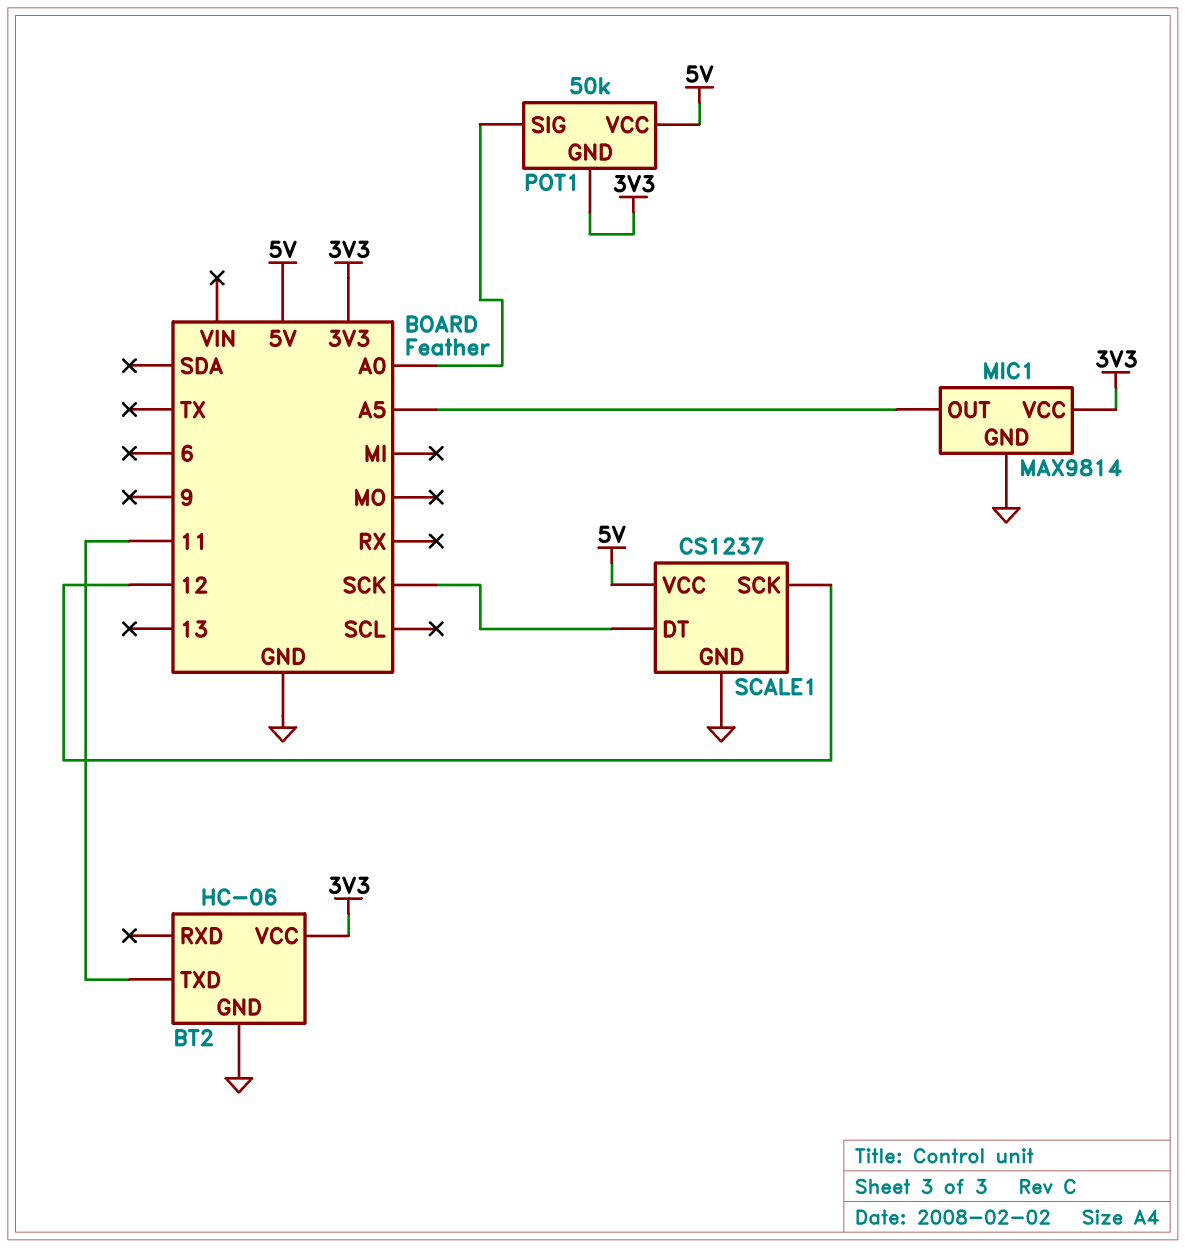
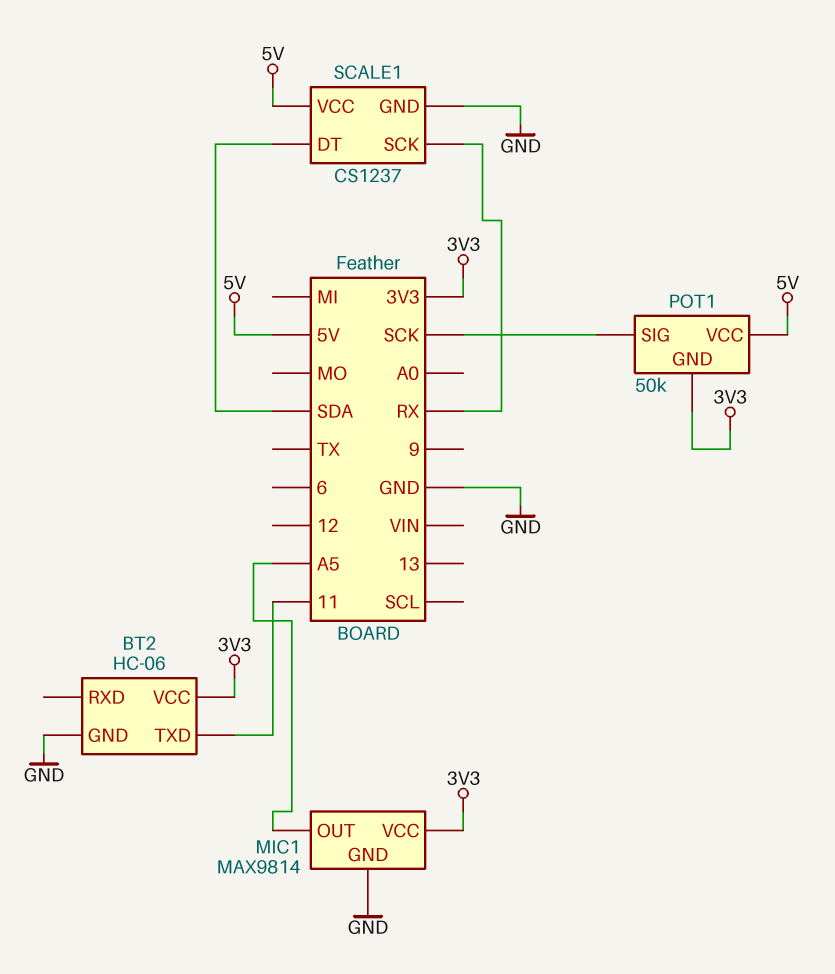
POT1 pin SIG: A0 -> SCK
SCALE1 pin DT: SCK -> SDA
SCALE1 pin SCK: 12 -> RX

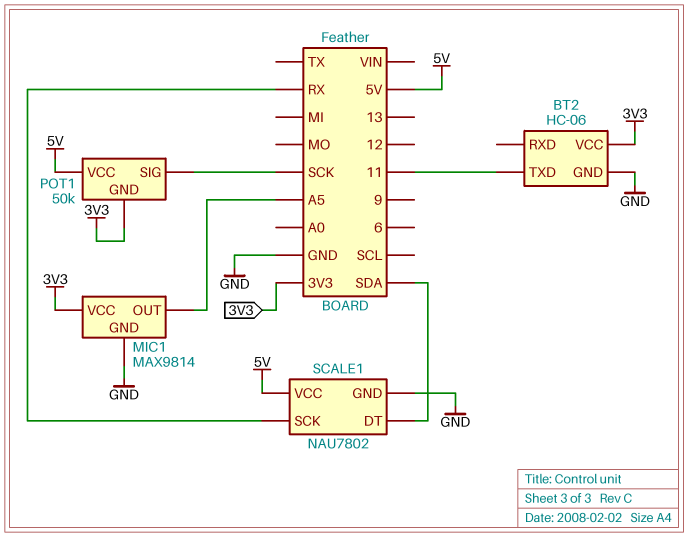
SCALE1: CS1237 -> NAU7802

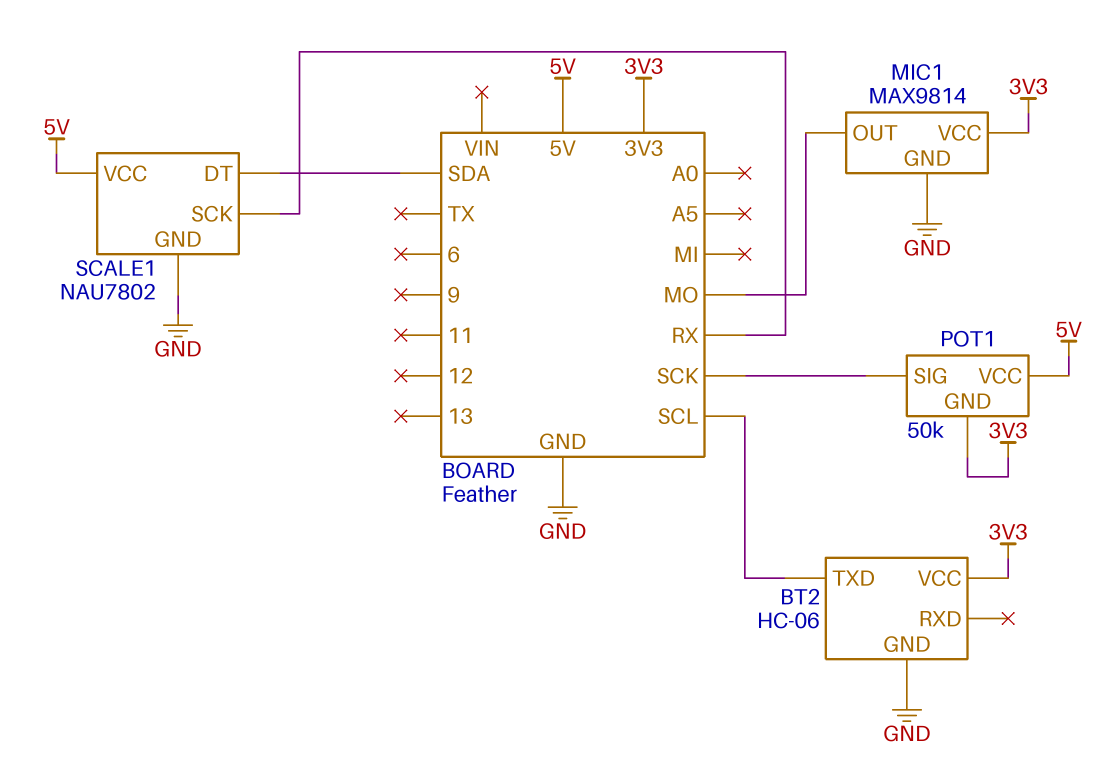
BT2 pin TXD: 11 -> SCL
MIC1 pin OUT: A5 -> MO

